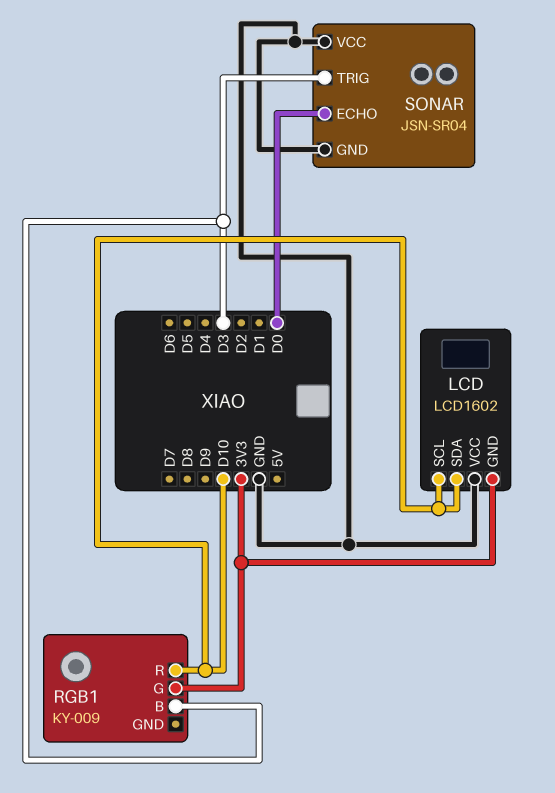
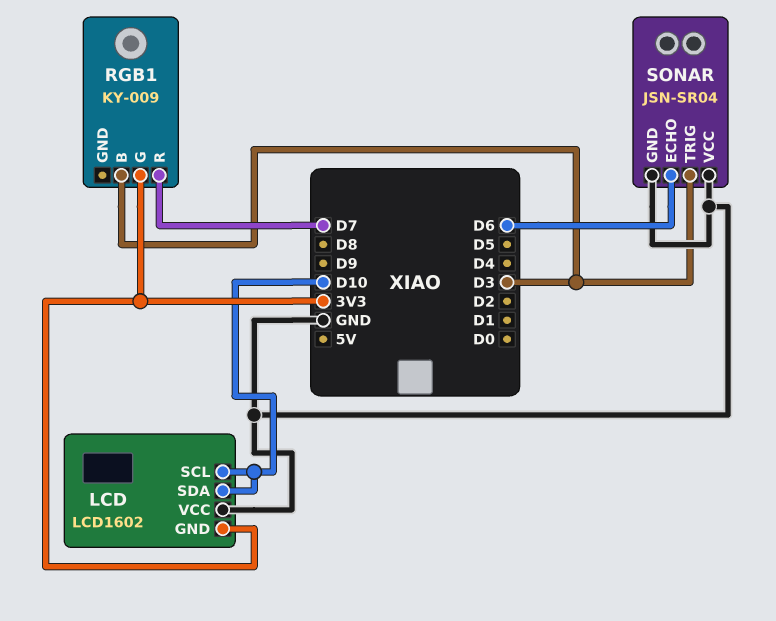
RGB1 pin R: D10 -> D7
SONAR pin ECHO: D0 -> D6

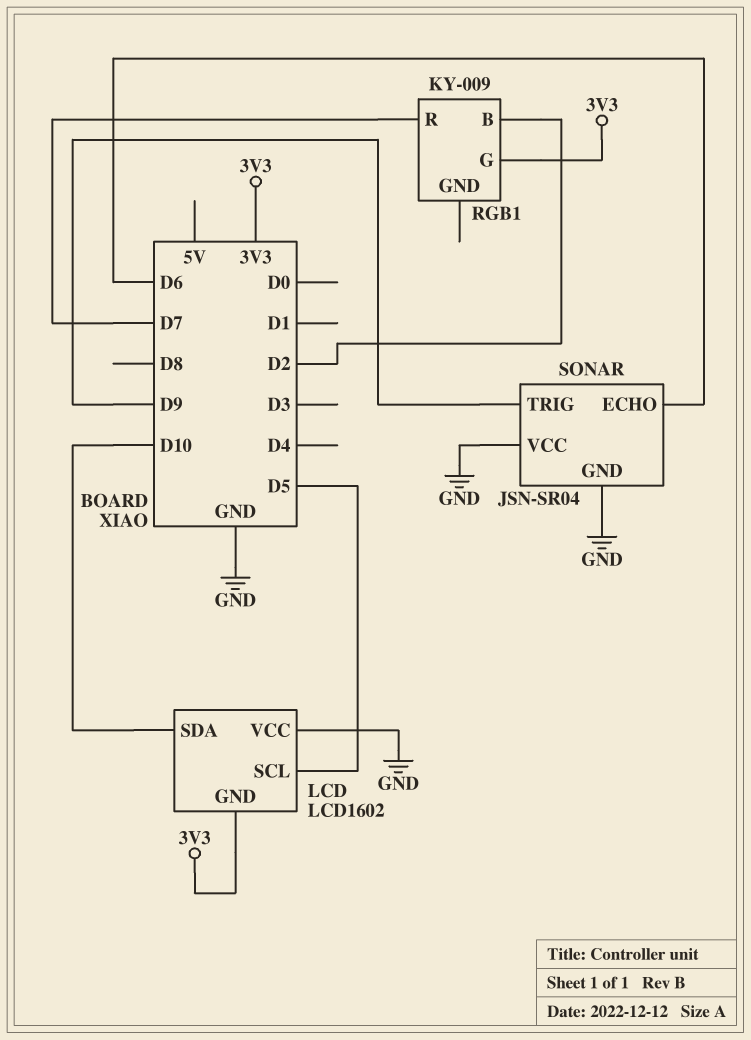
LCD pin SCL: D10 -> D5
RGB1 pin B: D3 -> D2
SONAR pin TRIG: D3 -> D9

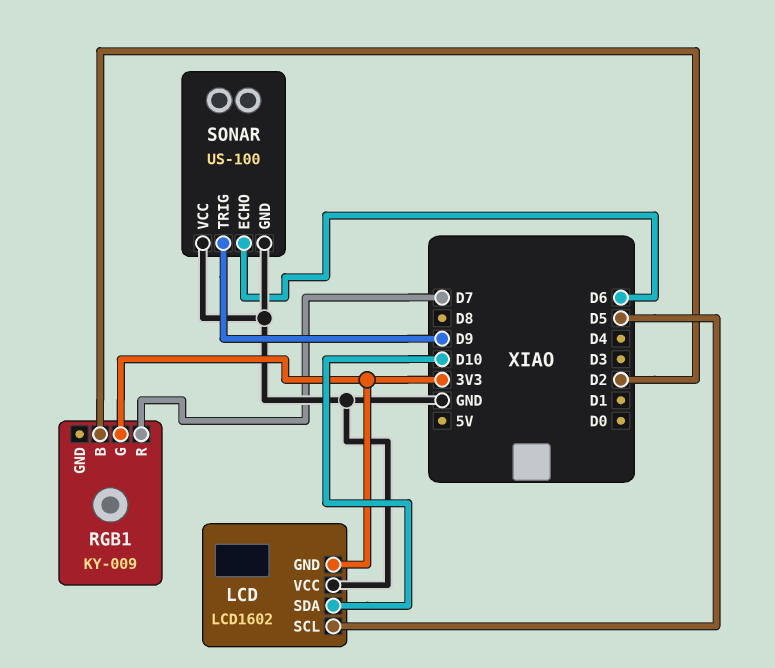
SONAR: JSN-SR04 -> US-100

